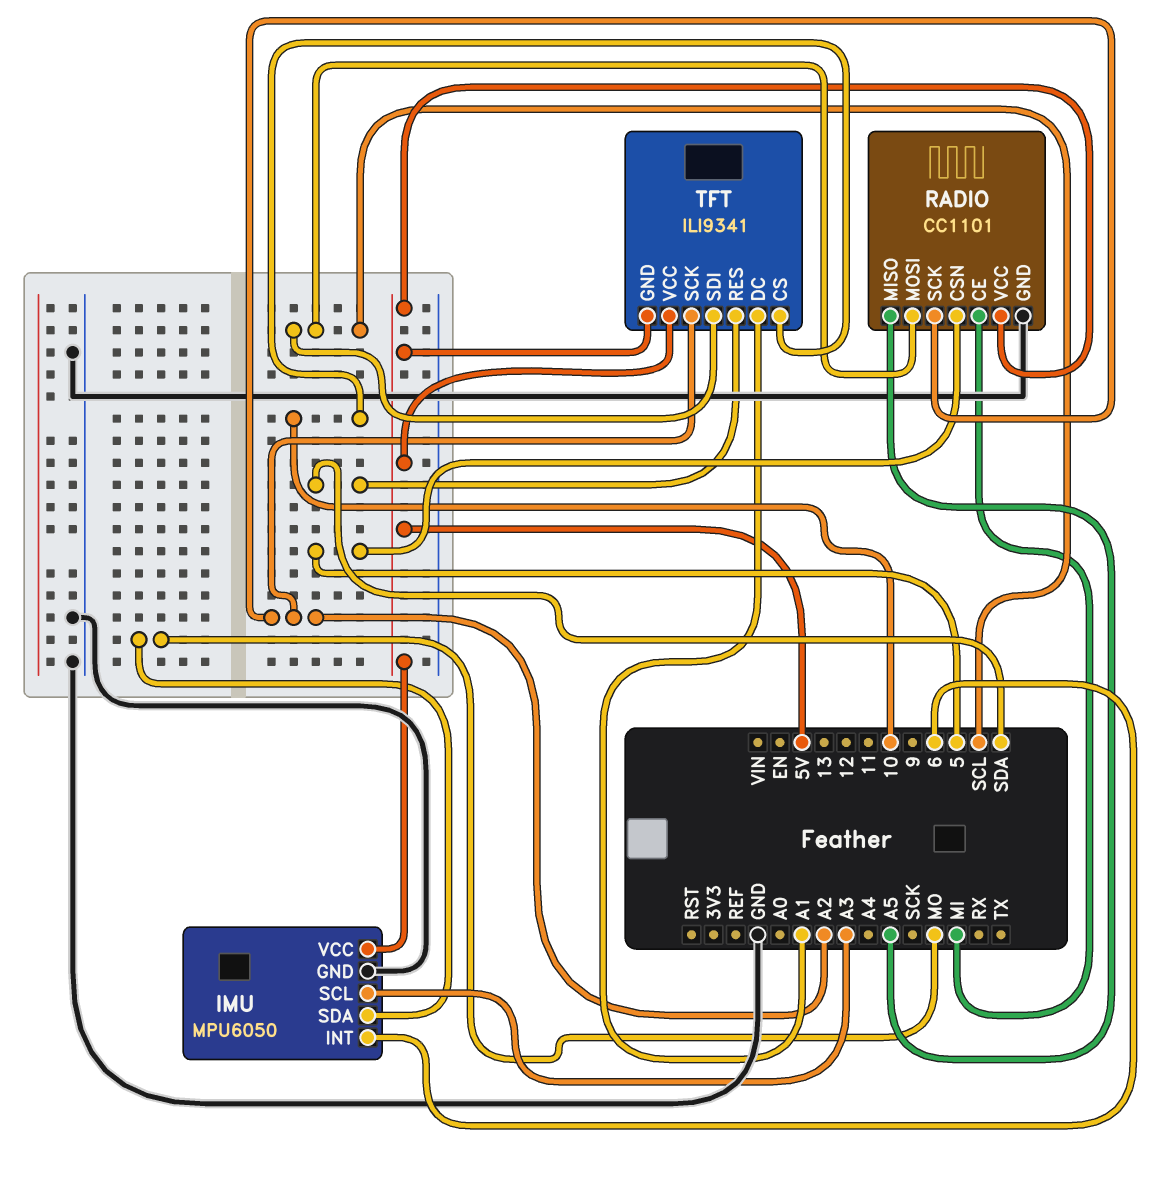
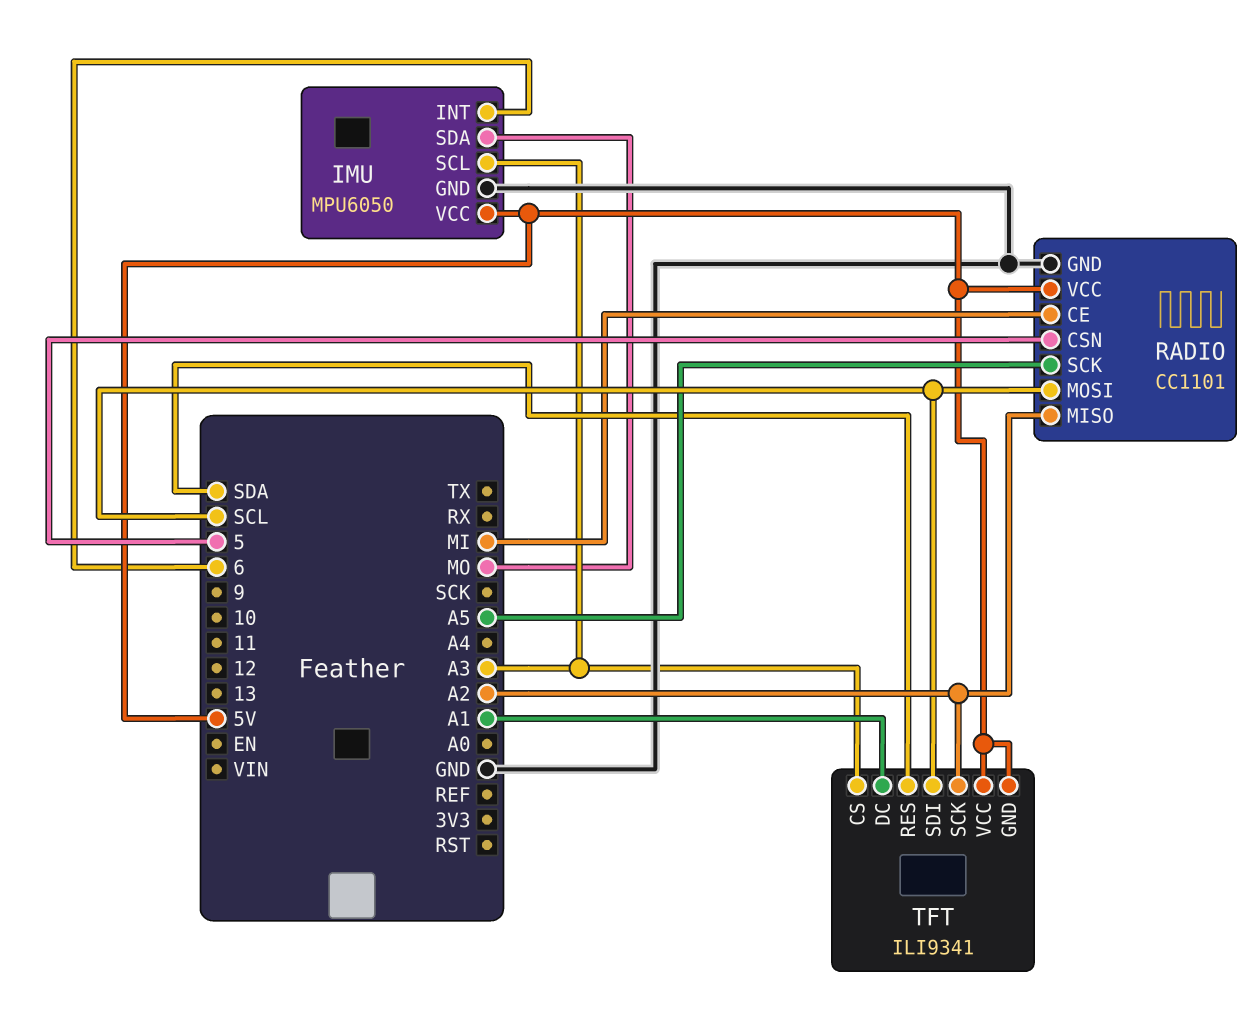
RADIO pin MISO: A5 -> A2
RADIO pin SCK: A2 -> A5
TFT pin CS: 10 -> A3

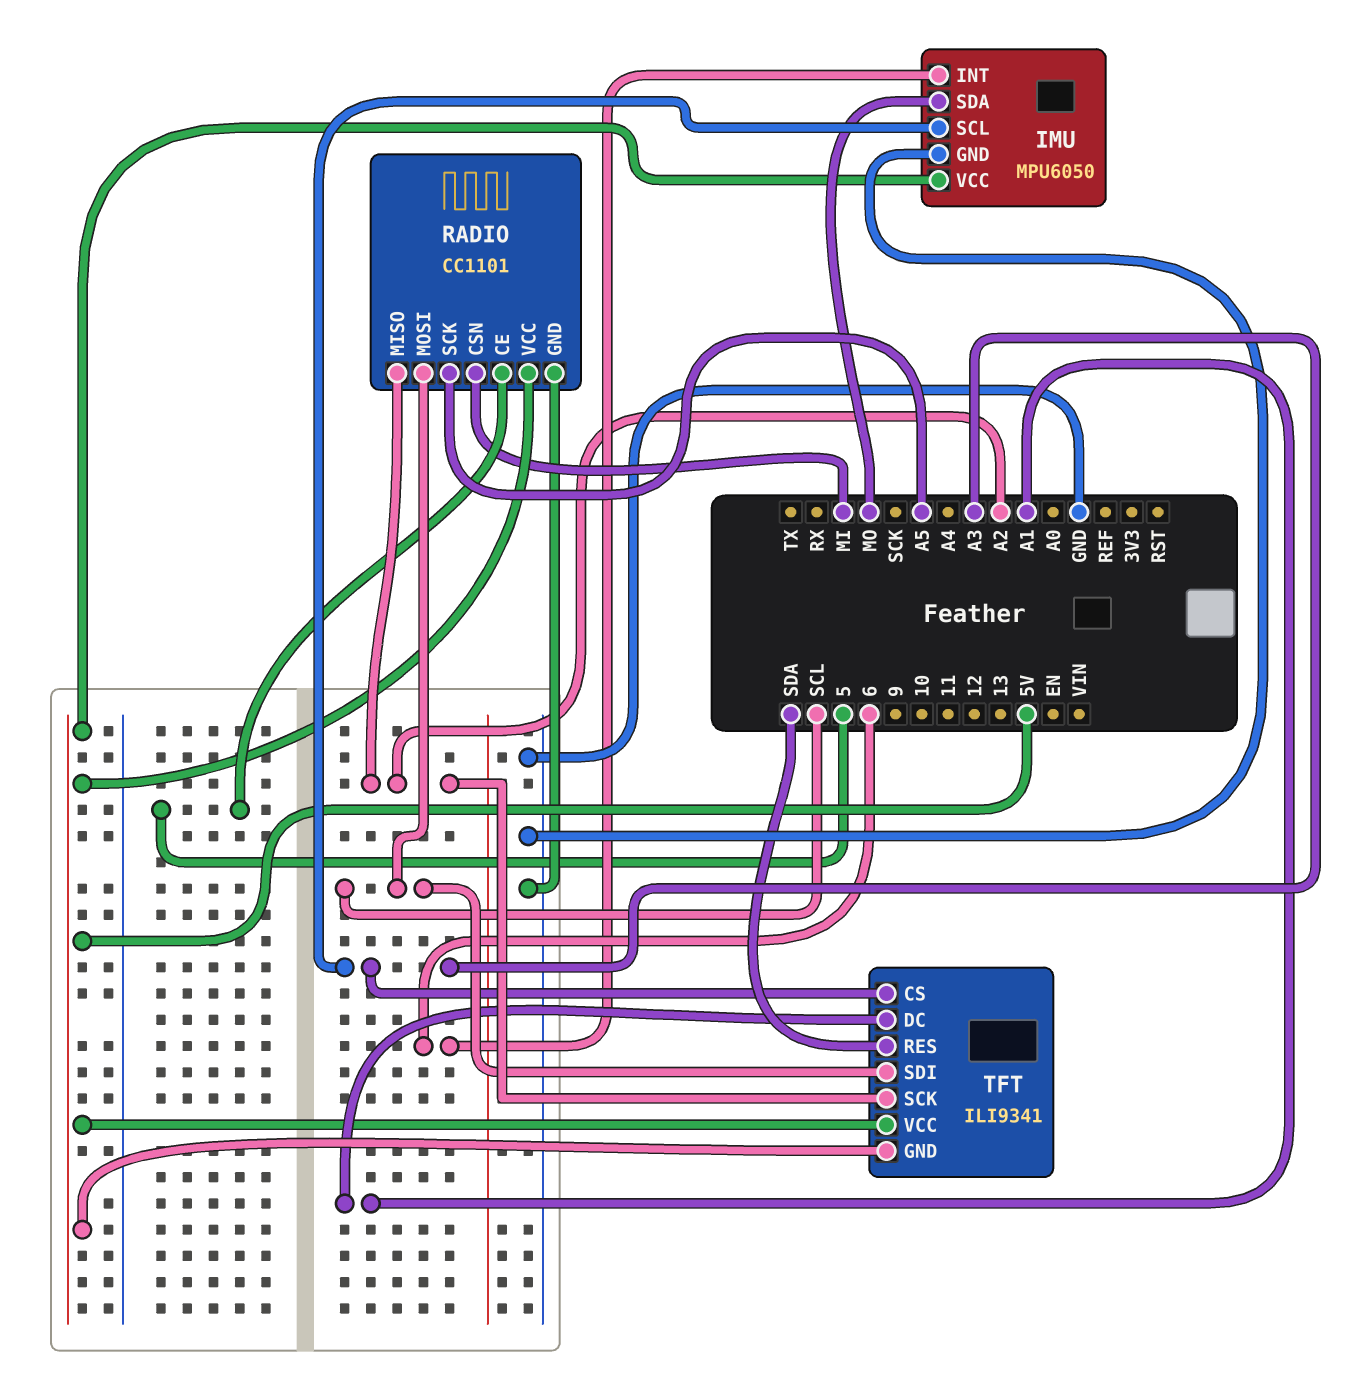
RADIO pin CE: MI -> 5
RADIO pin CSN: 5 -> MI

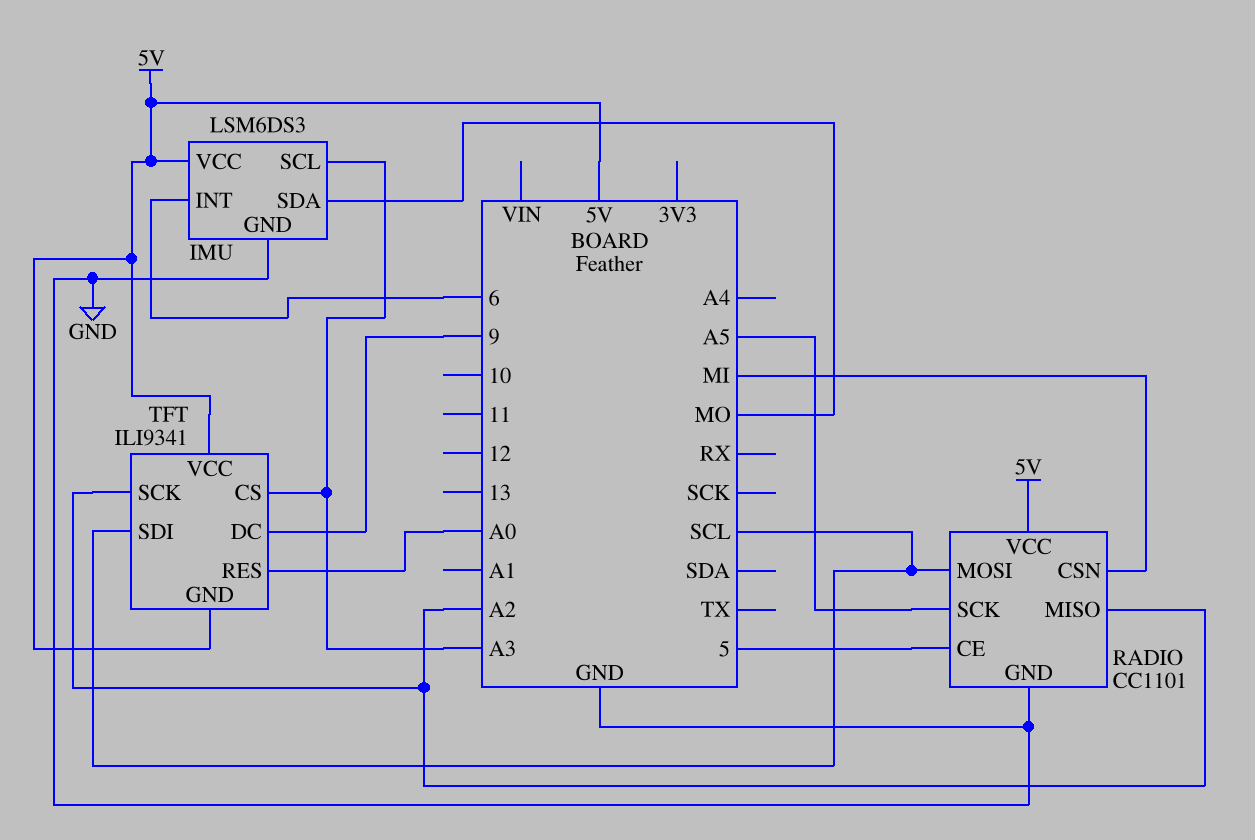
IMU: MPU6050 -> LSM6DS3
TFT pin DC: A1 -> 9
TFT pin RES: SDA -> A0

